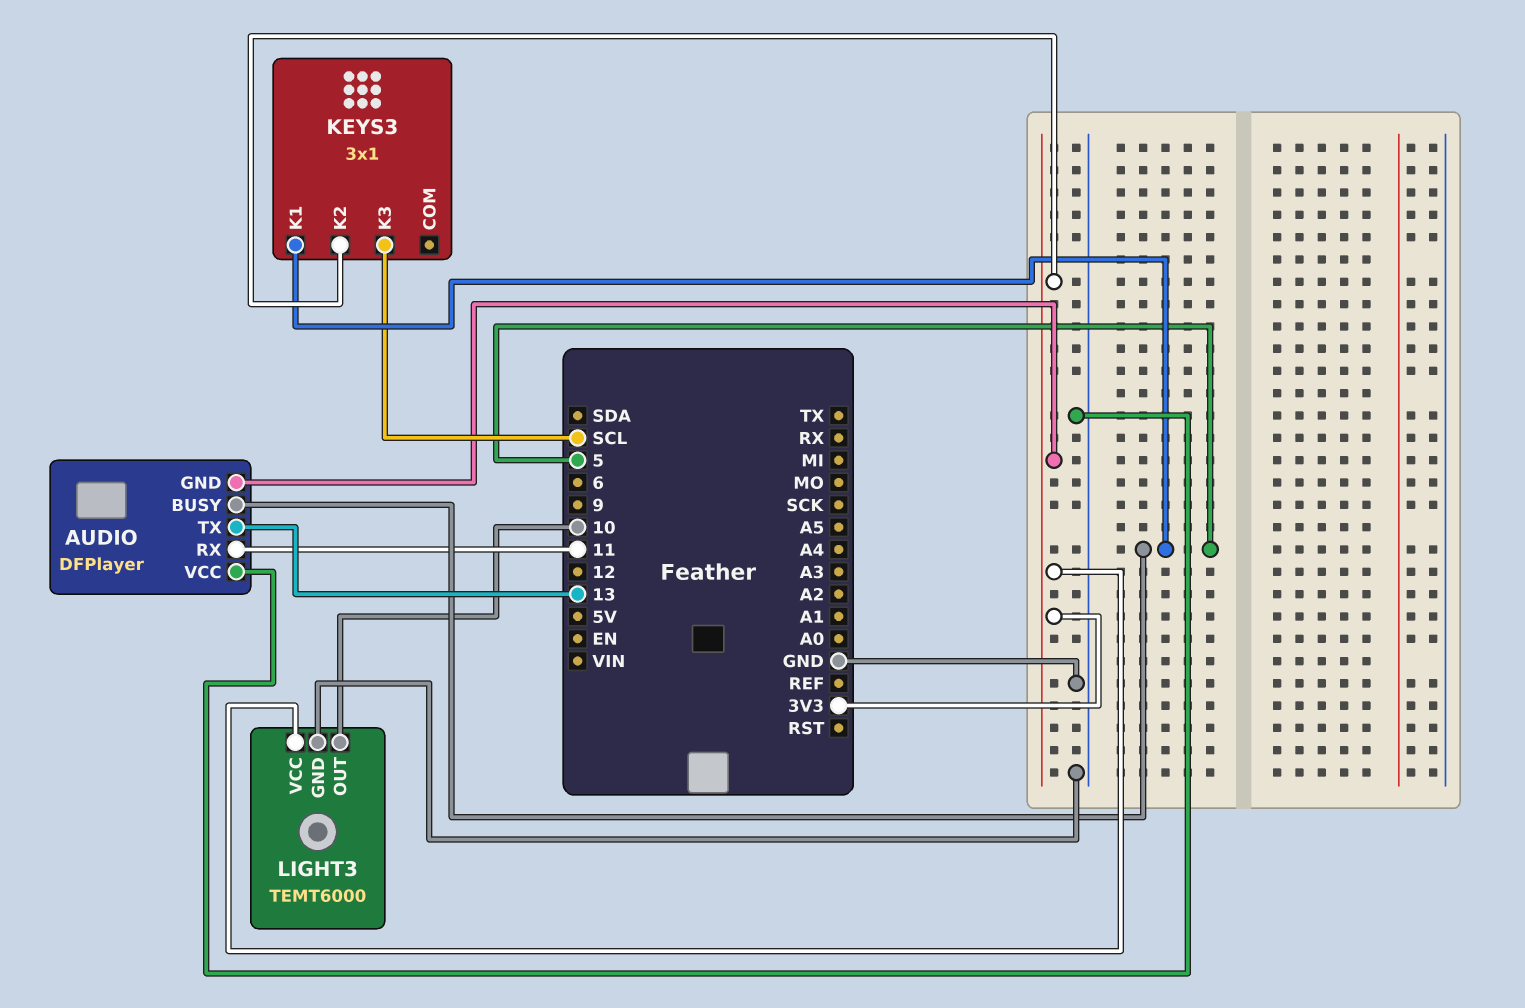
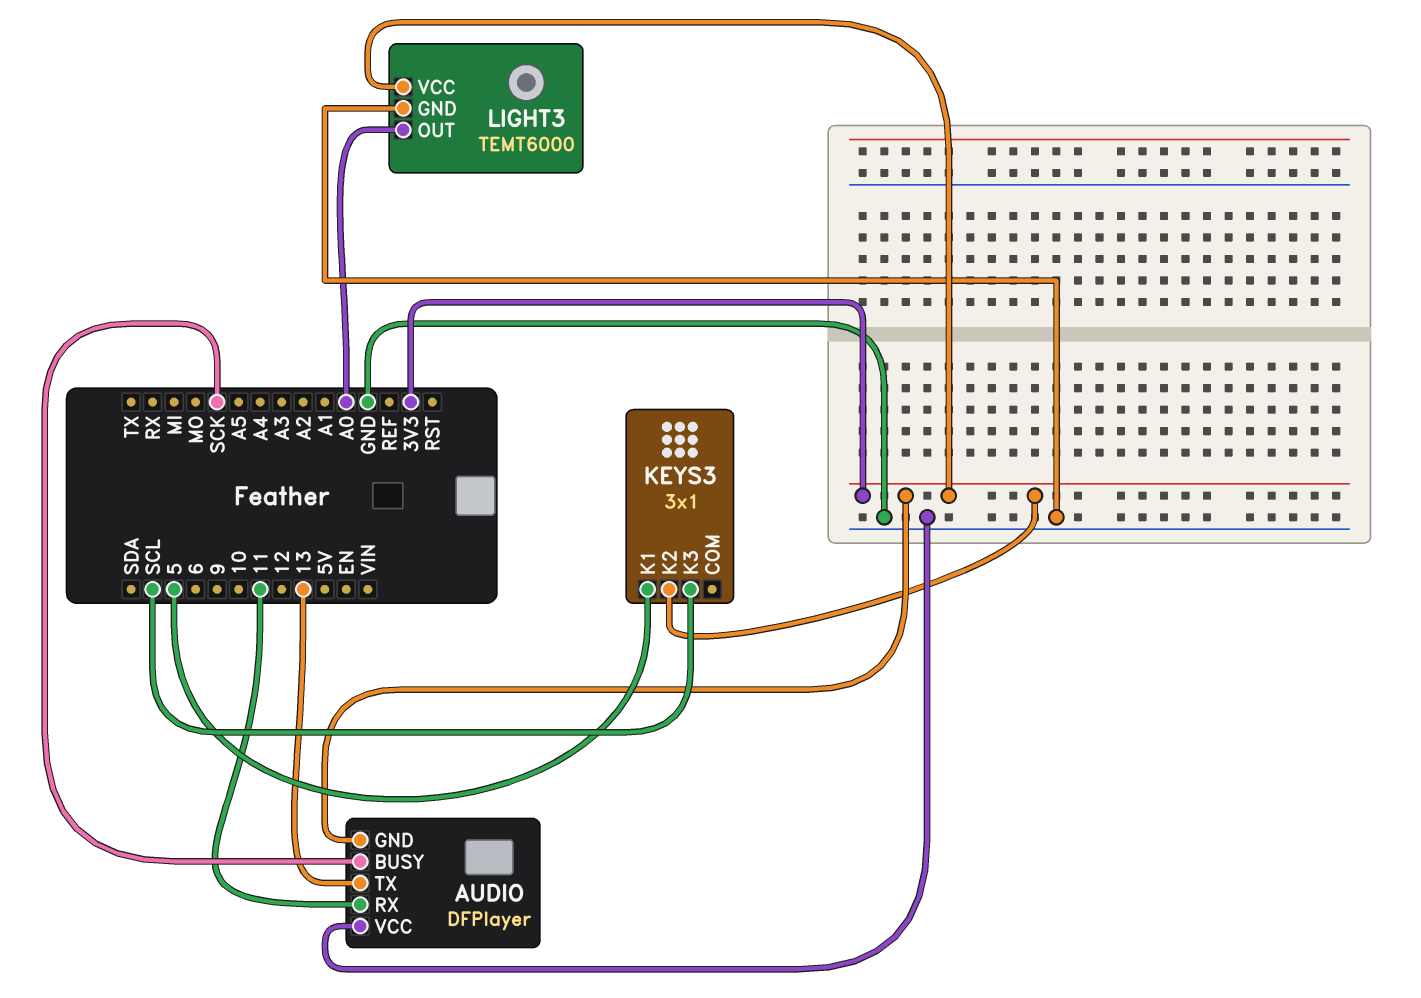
AUDIO pin BUSY: 5 -> SCK
LIGHT3 pin OUT: 10 -> A0

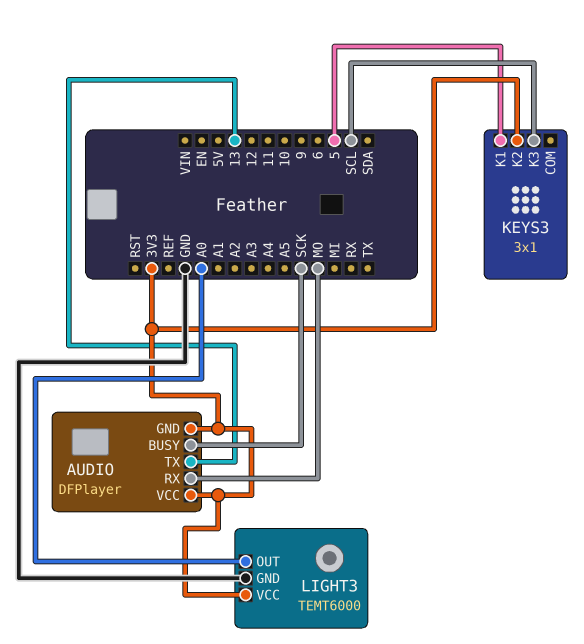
AUDIO pin RX: 11 -> MO
AUDIO pin VCC: GND -> 3V3

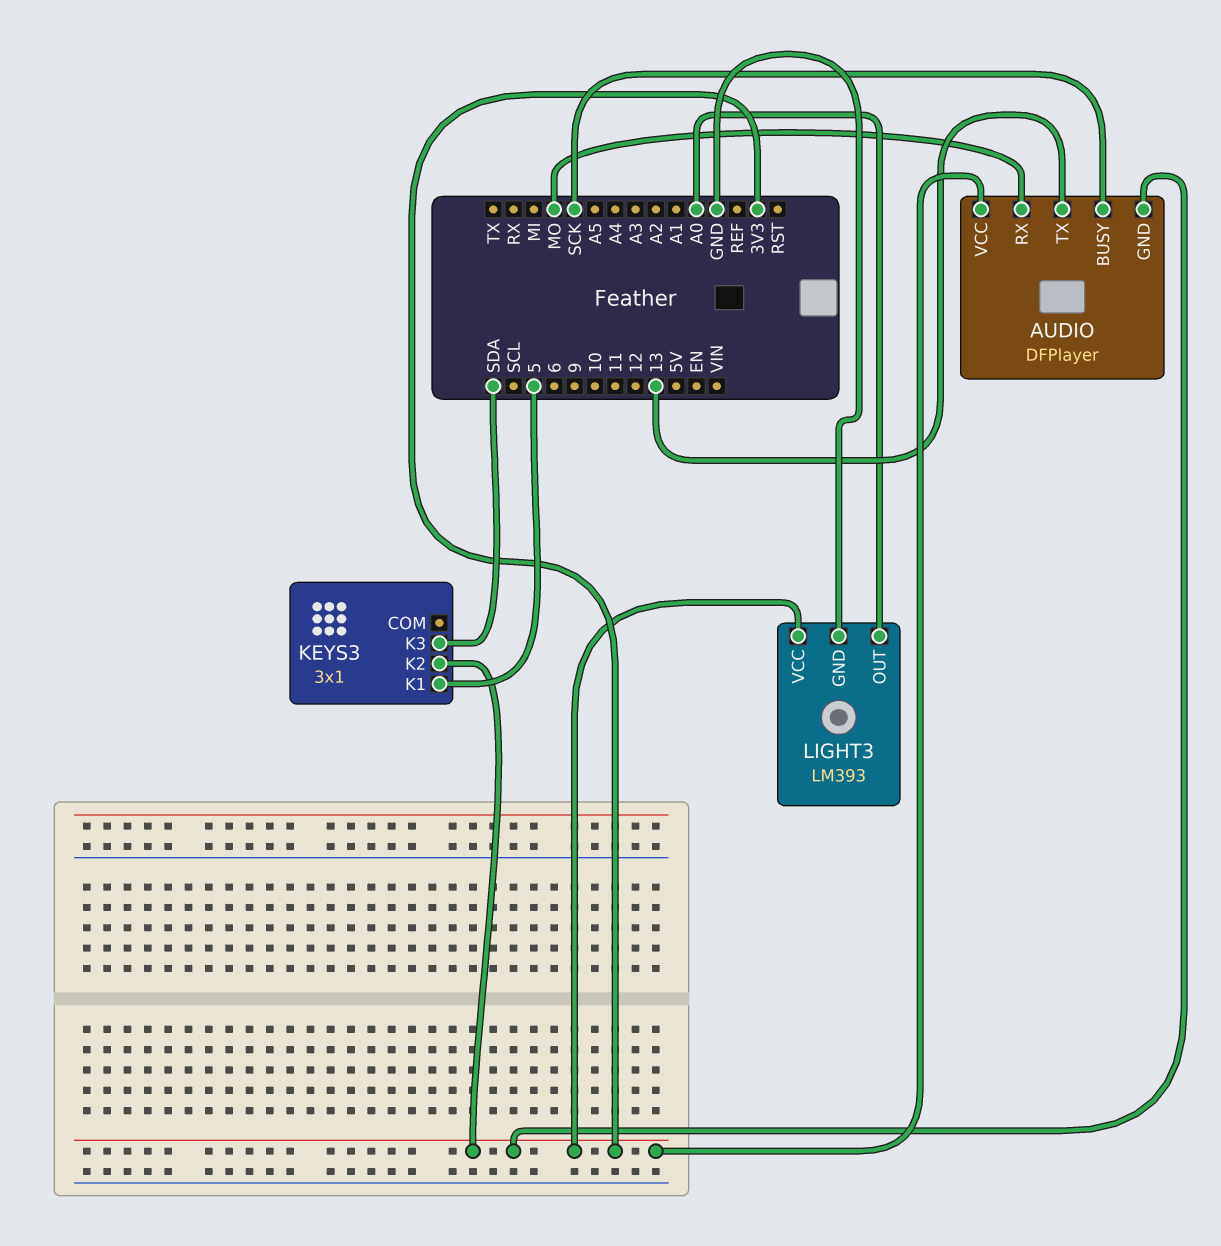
KEYS3 pin K3: SCL -> SDA
LIGHT3: TEMT6000 -> LM393

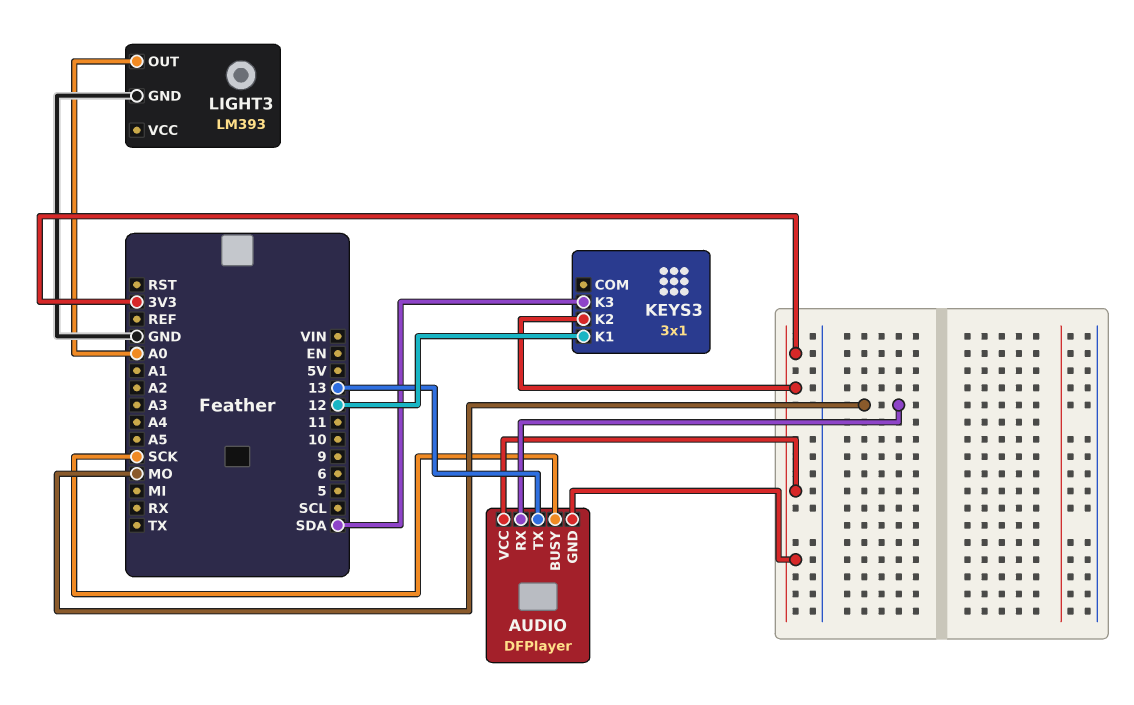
KEYS3 pin K1: 5 -> 12
LIGHT3 pin VCC: 3V3 -> none

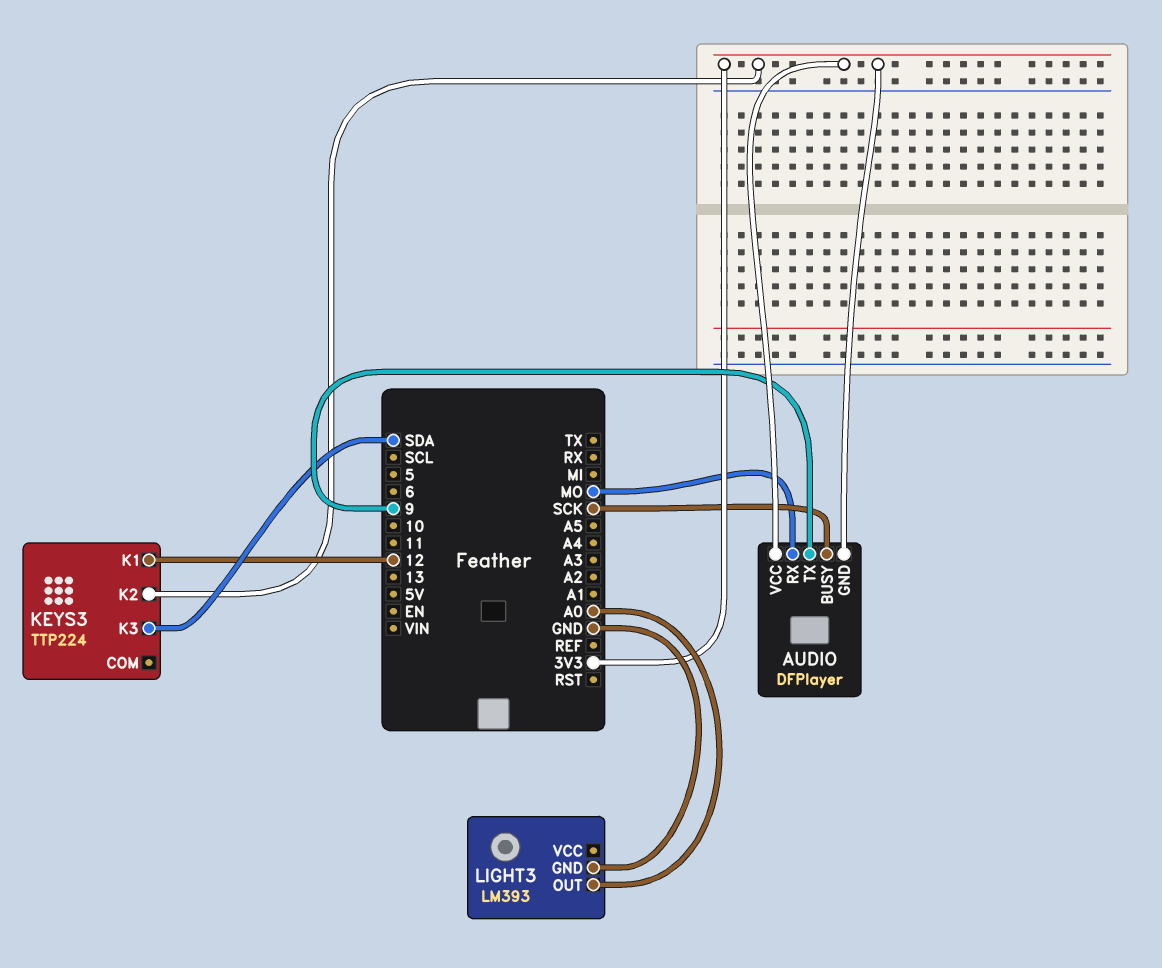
AUDIO pin TX: 13 -> 9
KEYS3: 3x1 -> TTP224

